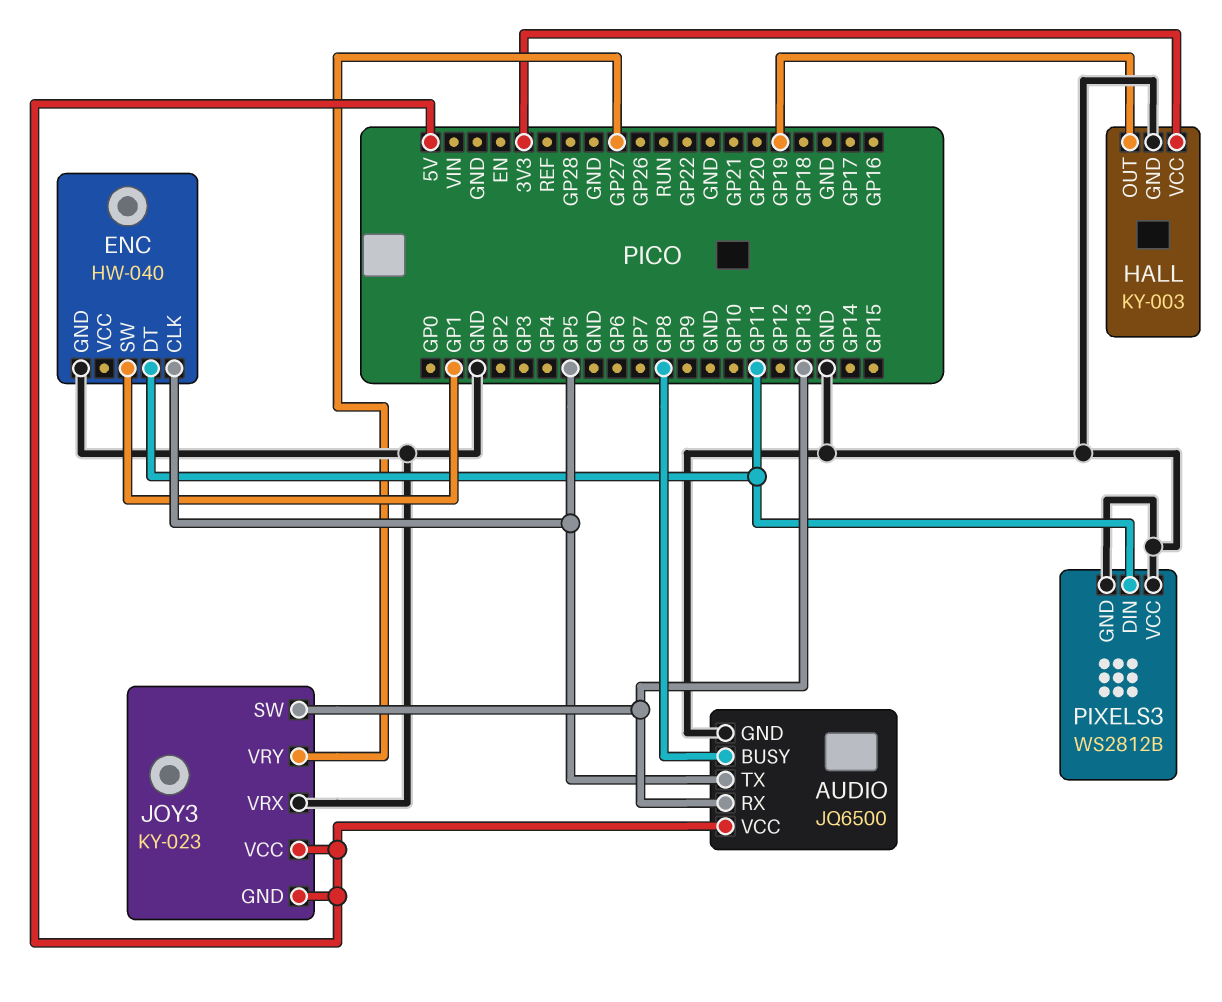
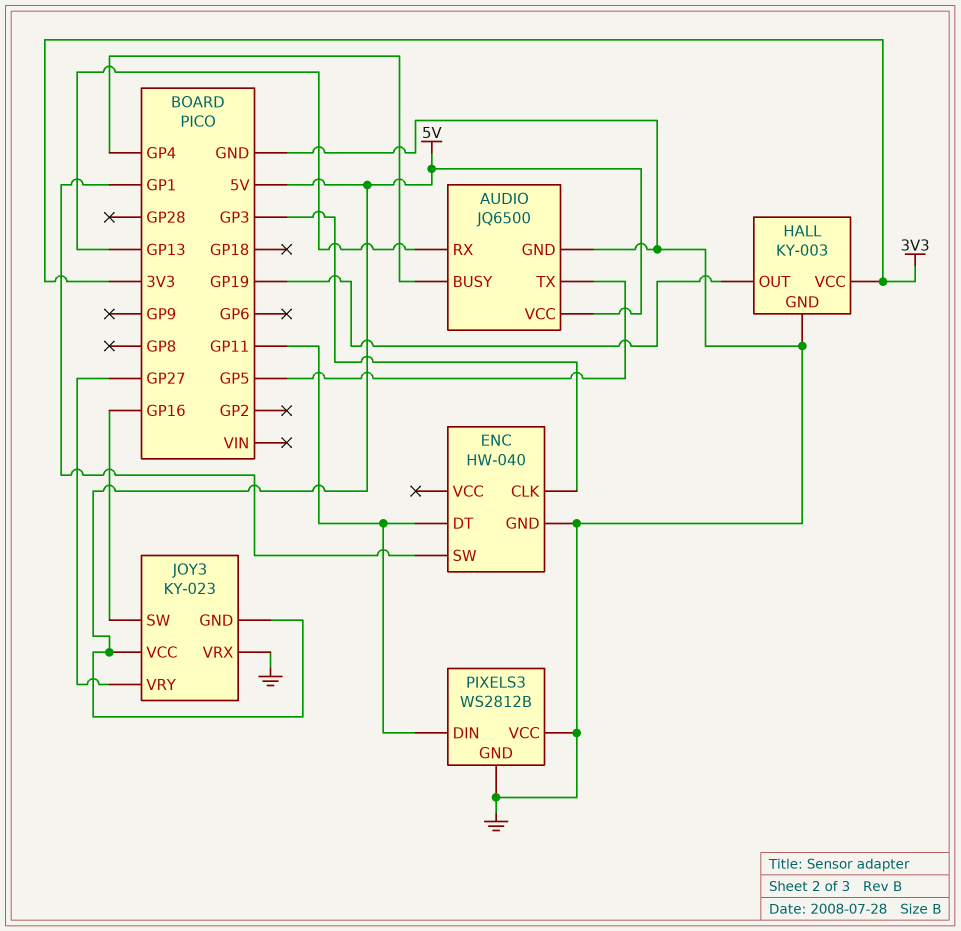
AUDIO pin BUSY: GP8 -> GP4
ENC pin CLK: GP5 -> GP3
JOY3 pin SW: GP13 -> GP16

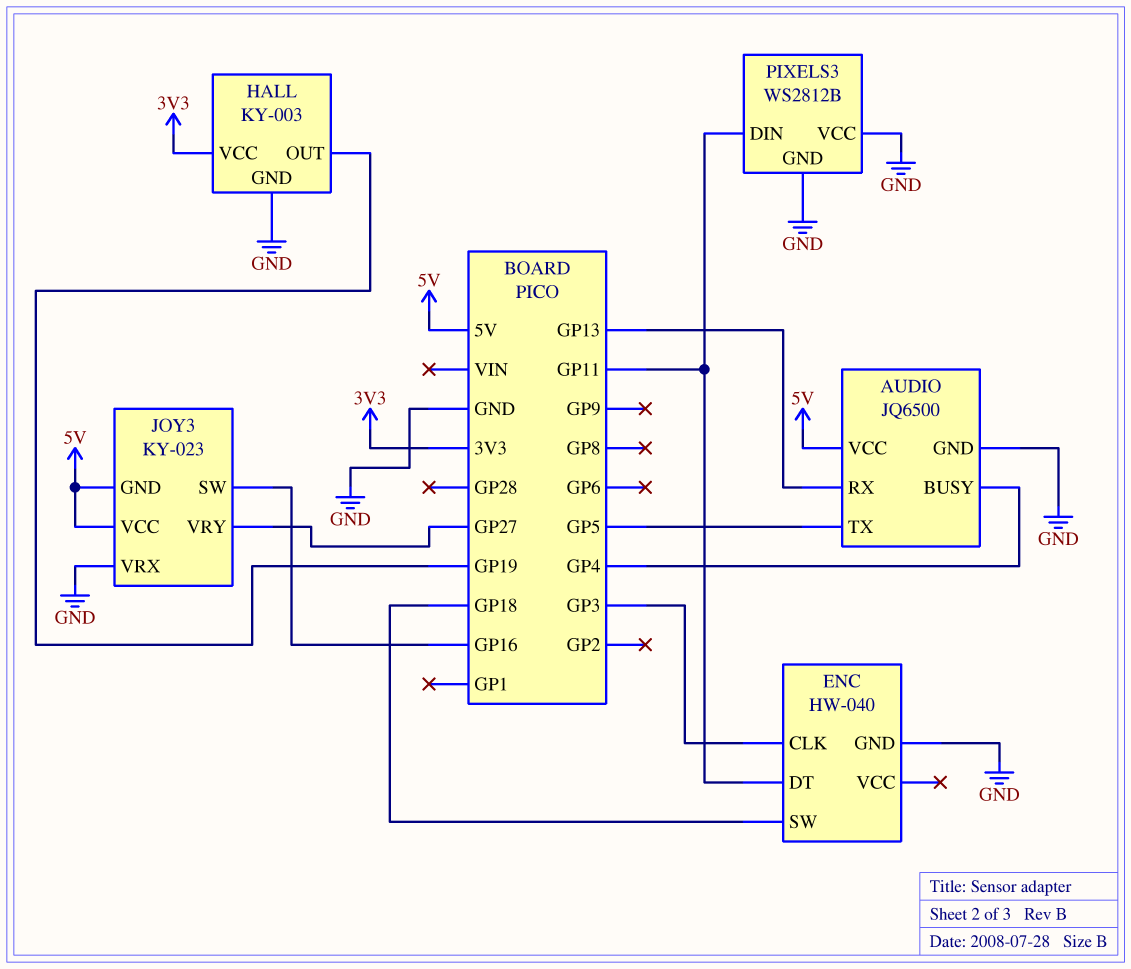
ENC pin SW: GP1 -> GP18

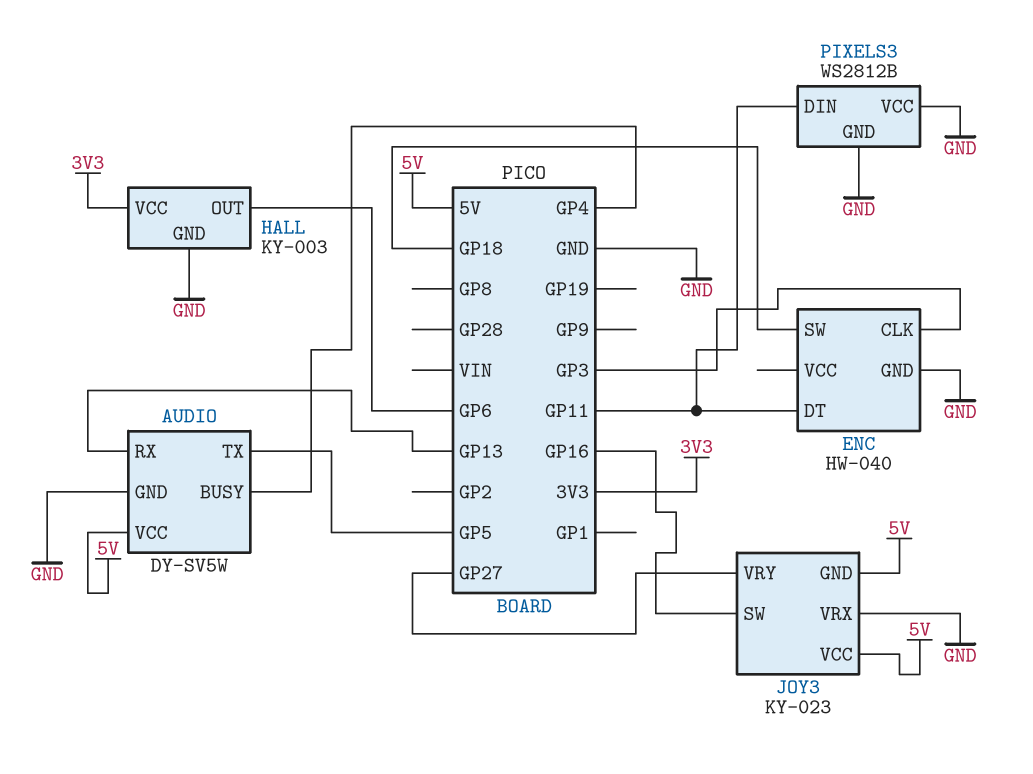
AUDIO: JQ6500 -> DY-SV5W
HALL pin OUT: GP19 -> GP6

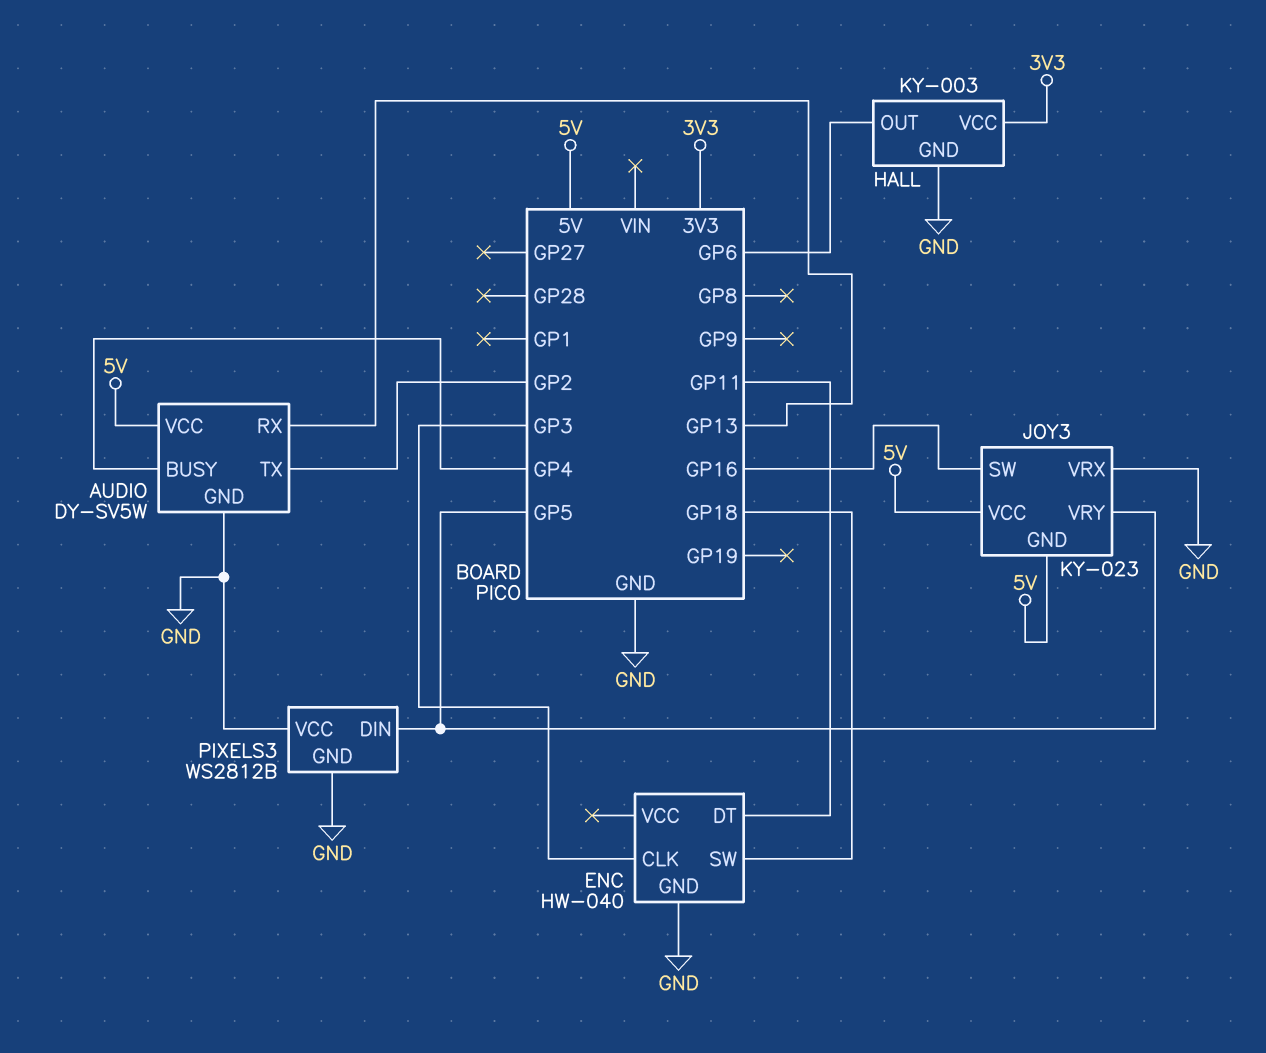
AUDIO pin TX: GP5 -> GP2
JOY3 pin VRY: GP27 -> GP5
PIXELS3 pin DIN: GP11 -> GP5

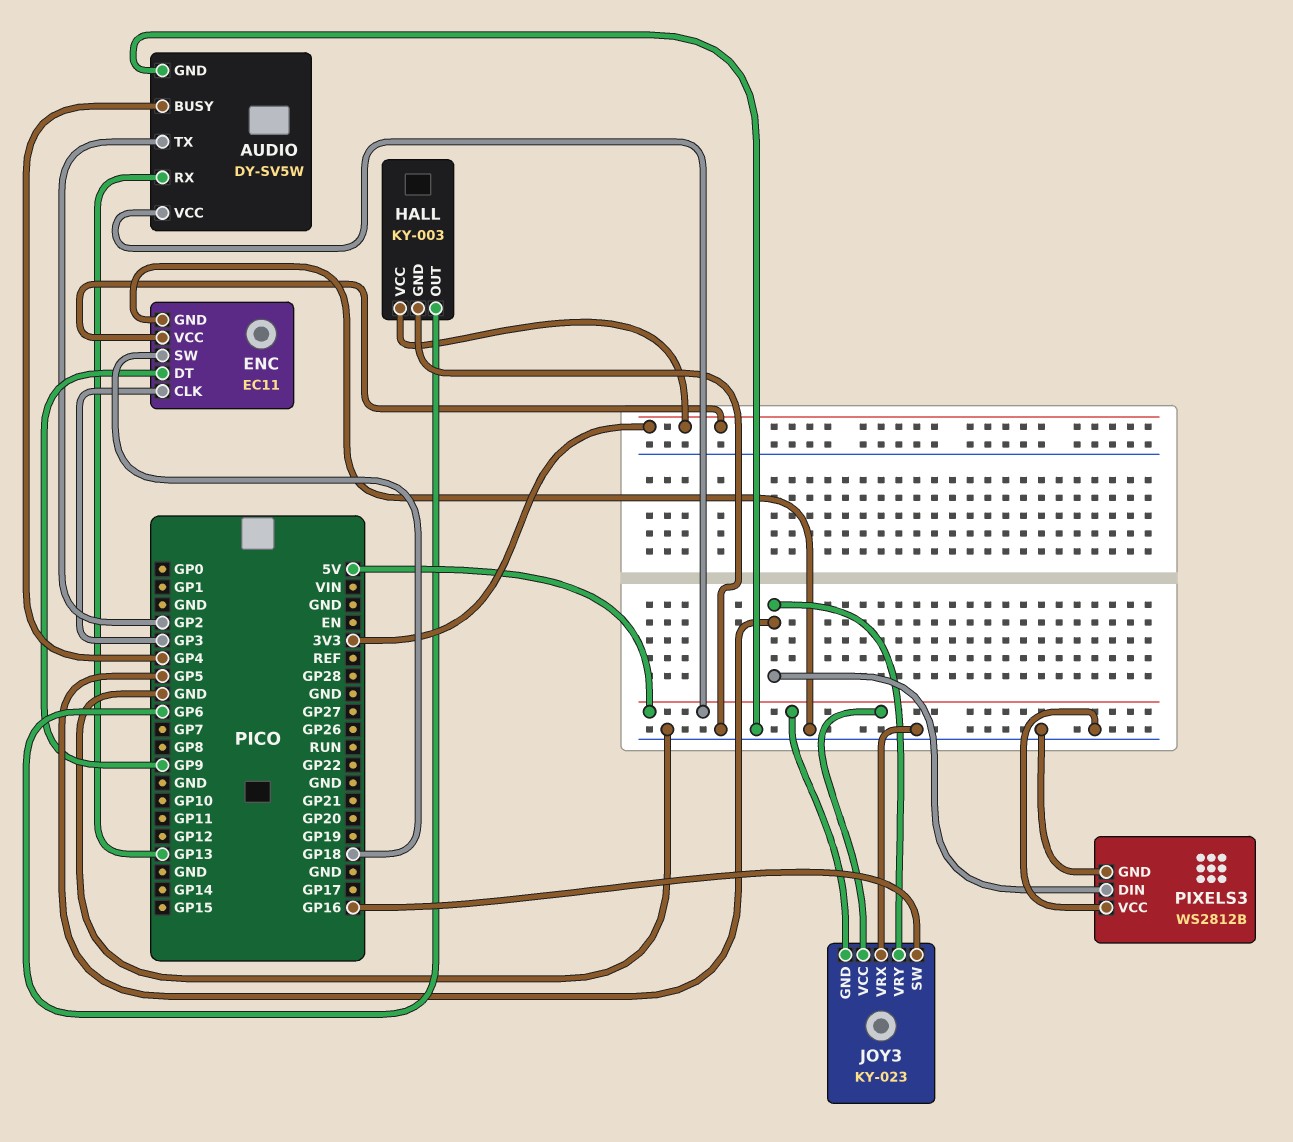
ENC: HW-040 -> EC11
ENC pin DT: GP11 -> GP9
ENC pin VCC: none -> 3V3

